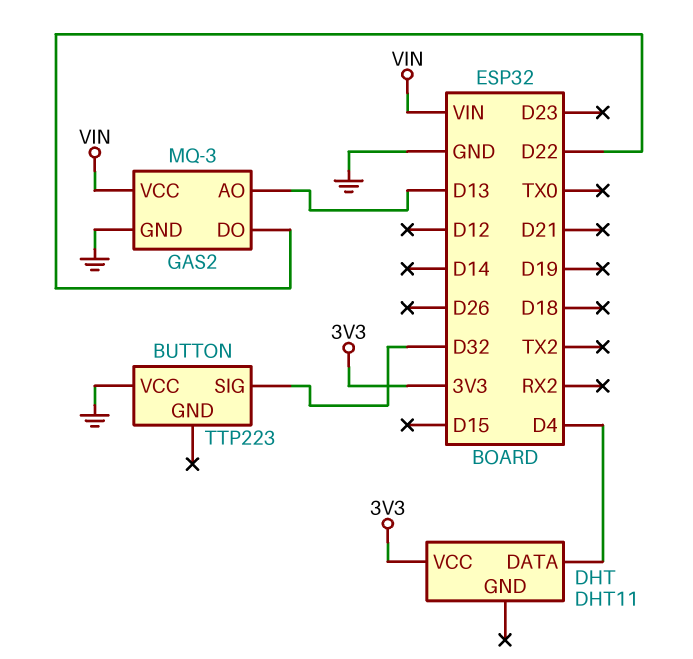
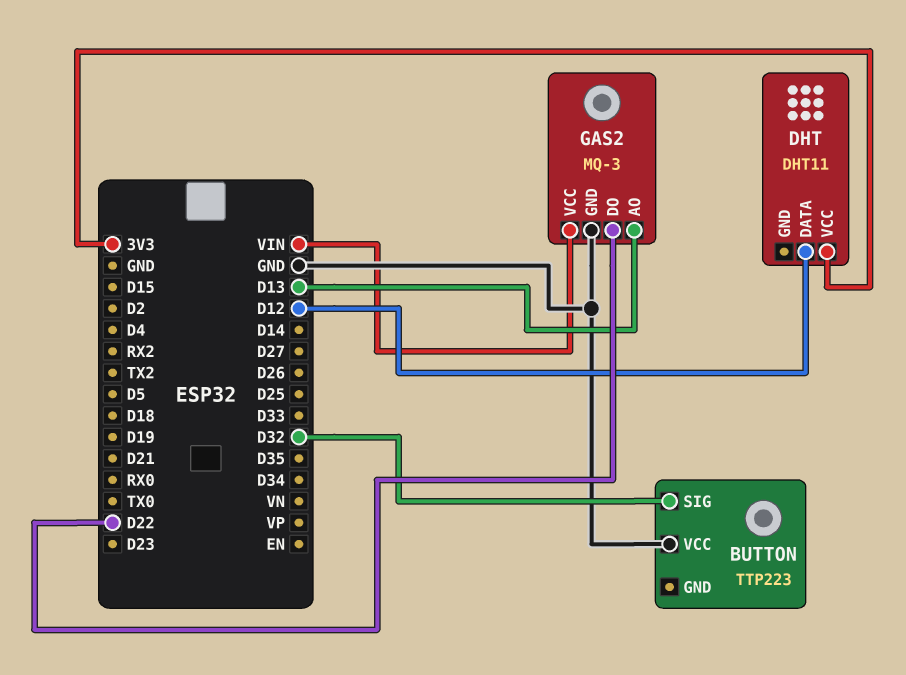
DHT pin DATA: D4 -> D12

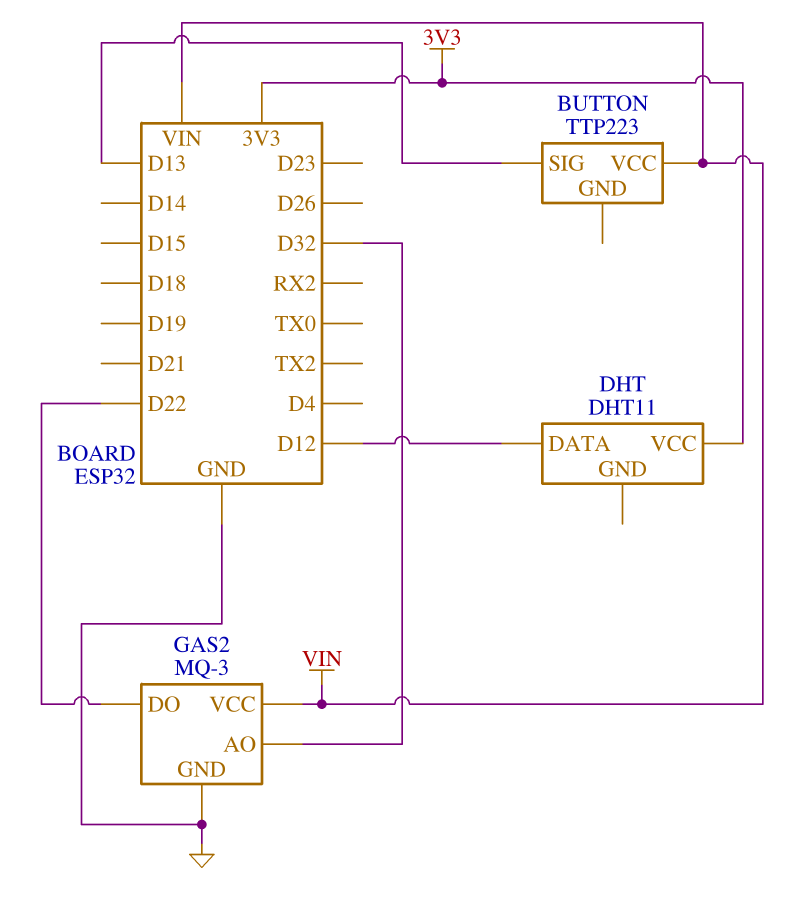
BUTTON pin SIG: D32 -> D13
BUTTON pin VCC: GND -> VIN
GAS2 pin AO: D13 -> D32

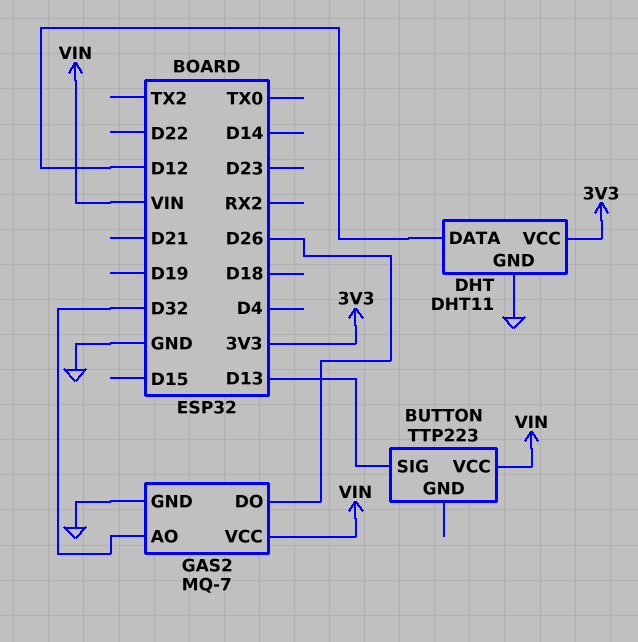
DHT pin GND: none -> GND
GAS2: MQ-3 -> MQ-7
GAS2 pin DO: D22 -> D26

